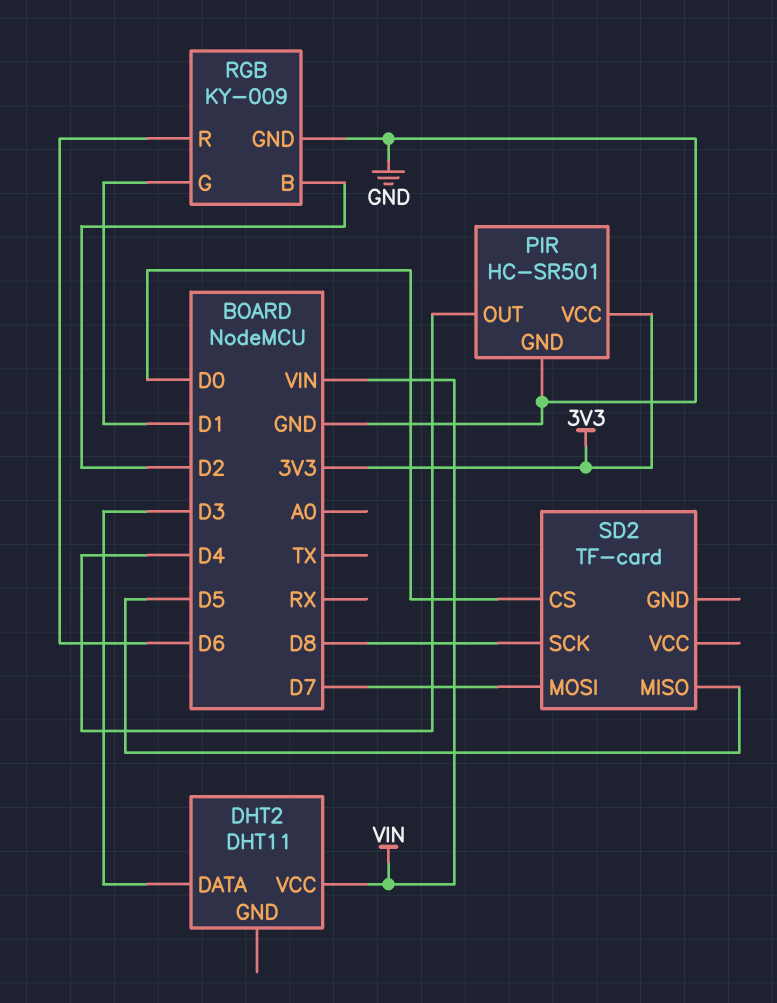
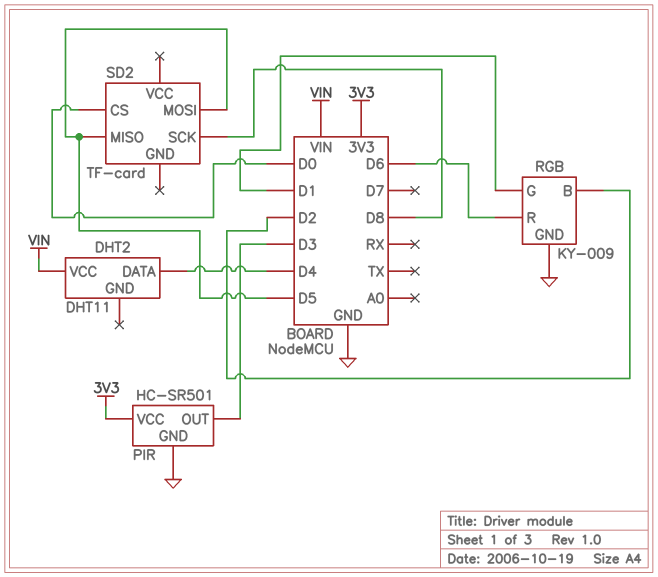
DHT2 pin DATA: D3 -> D4
PIR pin OUT: D4 -> D3
SD2 pin MOSI: D7 -> D5

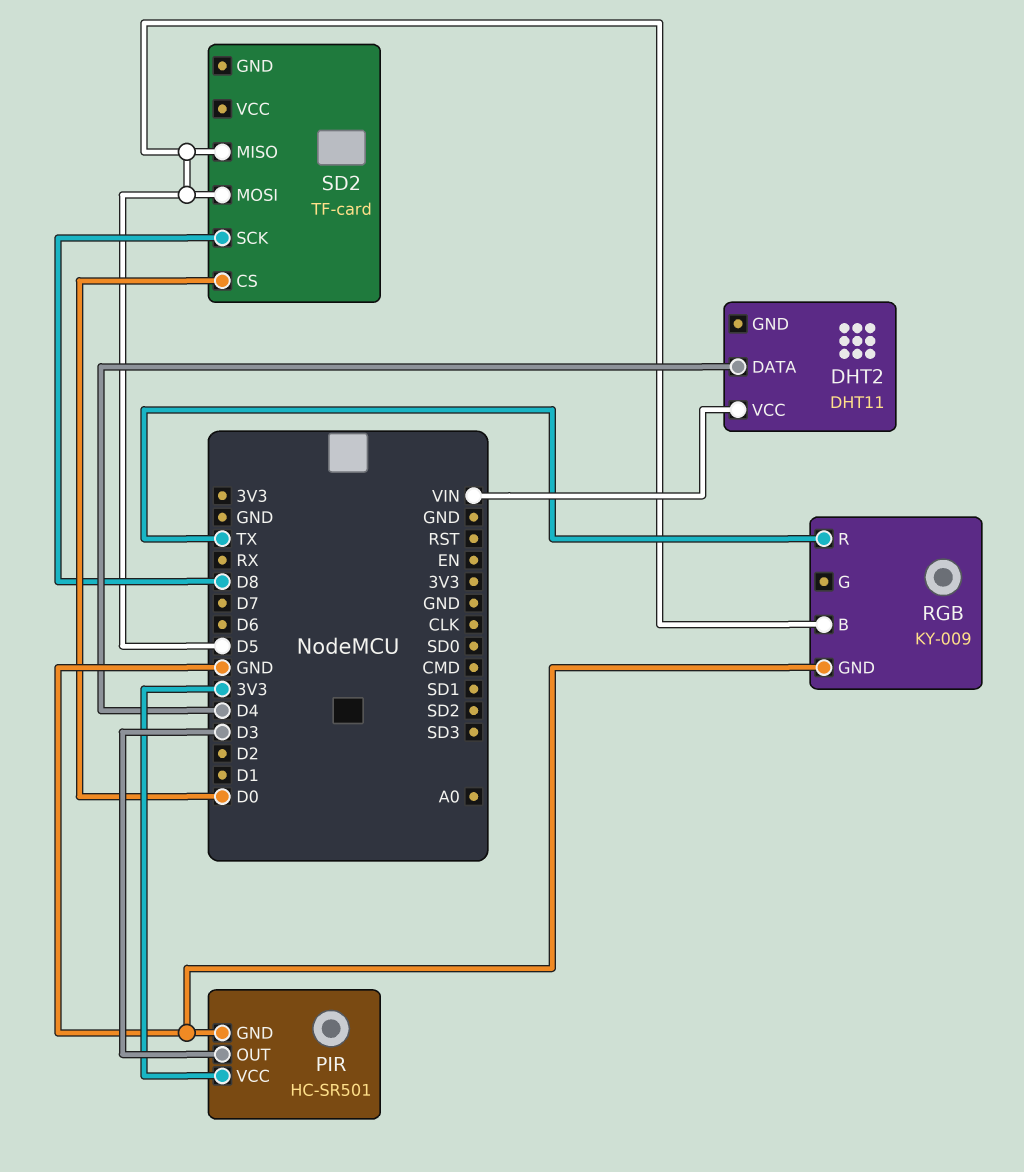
RGB pin B: D2 -> D5
RGB pin G: D1 -> none
RGB pin R: D6 -> TX

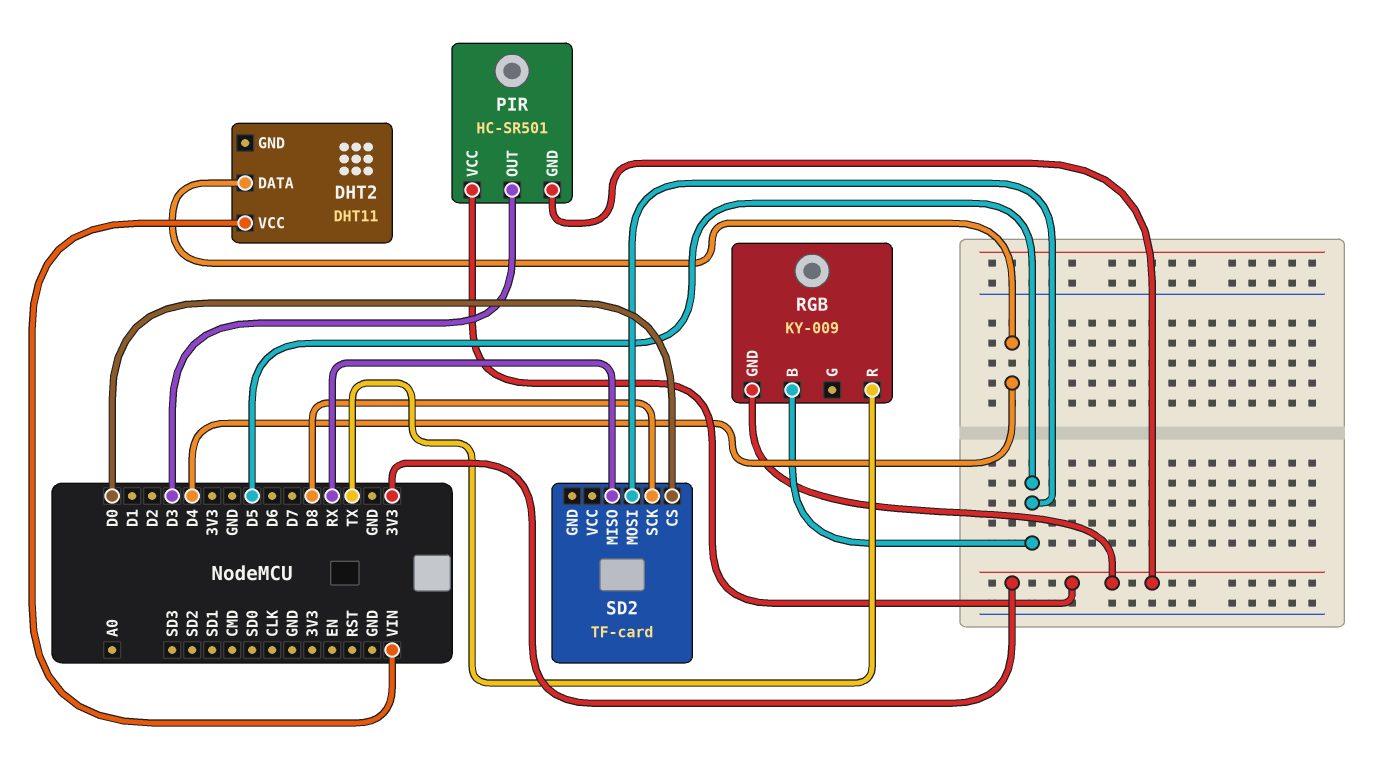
PIR pin GND: GND -> 3V3
RGB pin GND: GND -> 3V3
SD2 pin MISO: D5 -> RX

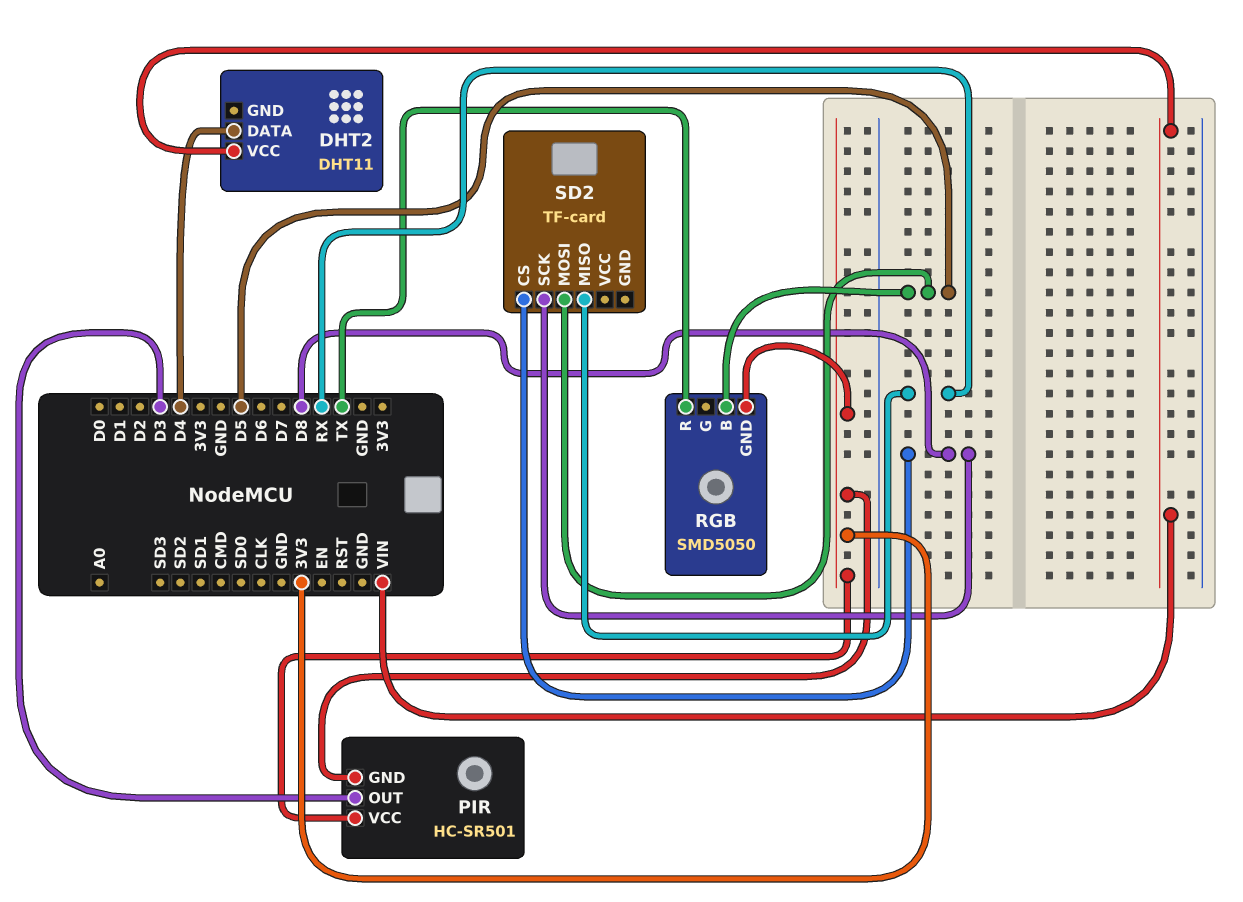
RGB: KY-009 -> SMD5050
SD2 pin CS: D0 -> D8

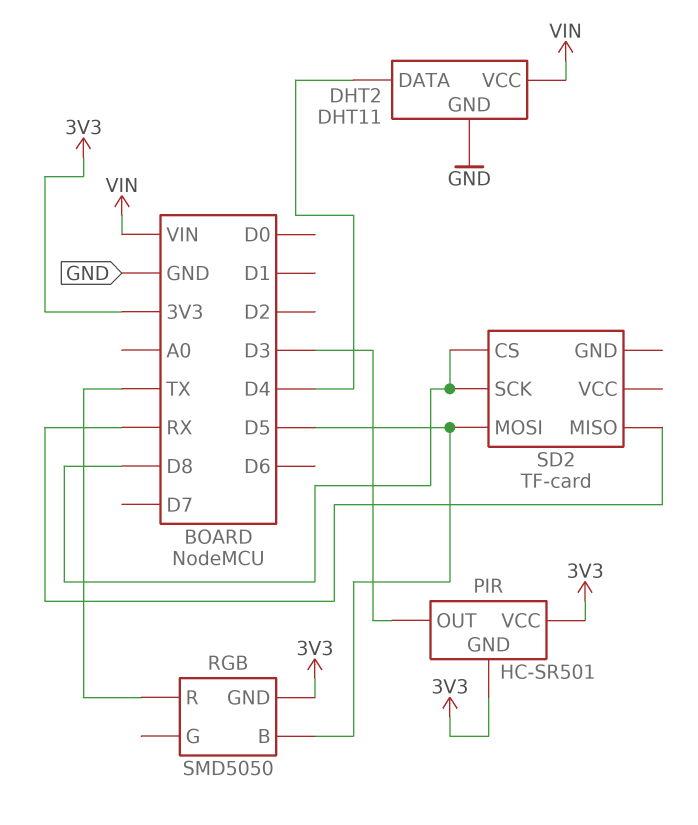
DHT2 pin GND: none -> GND

